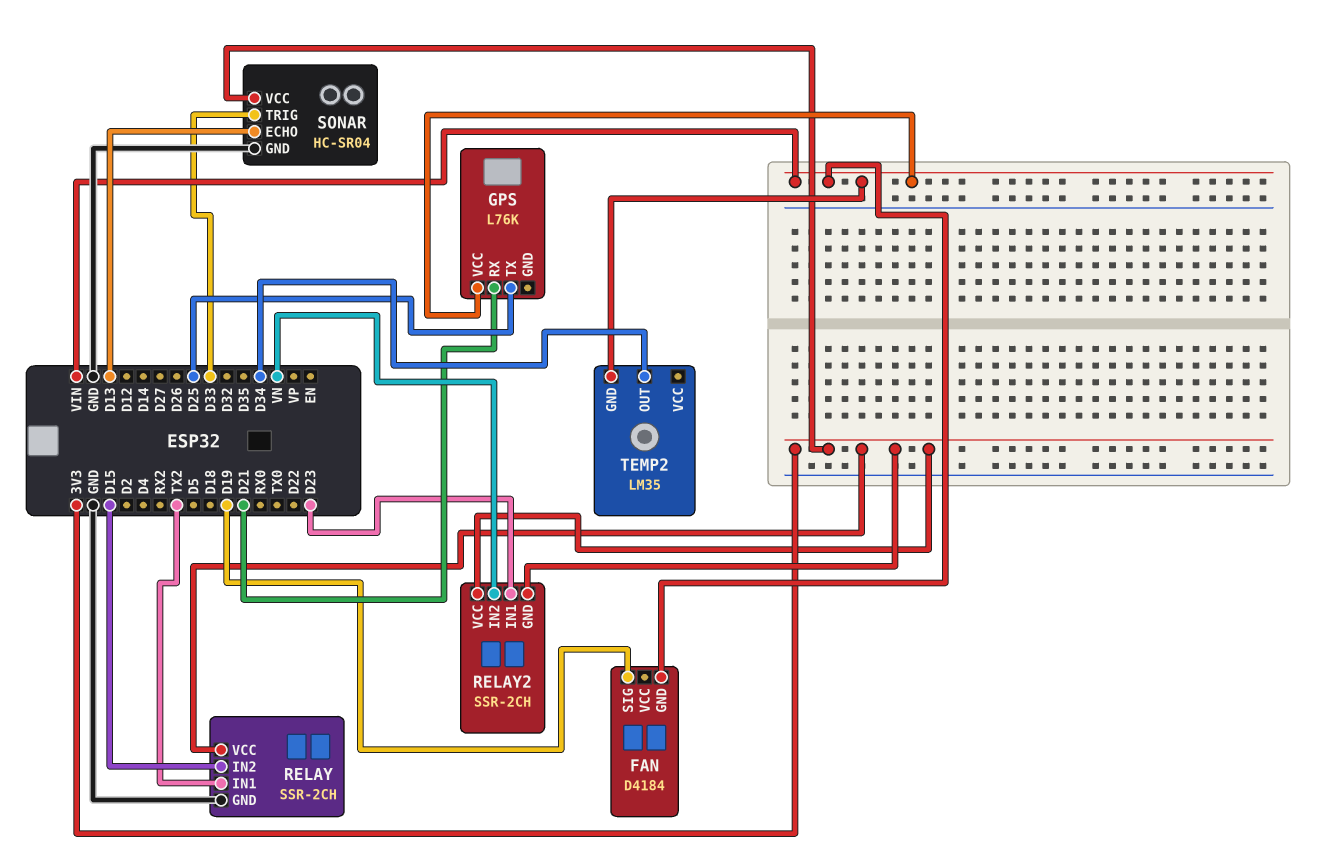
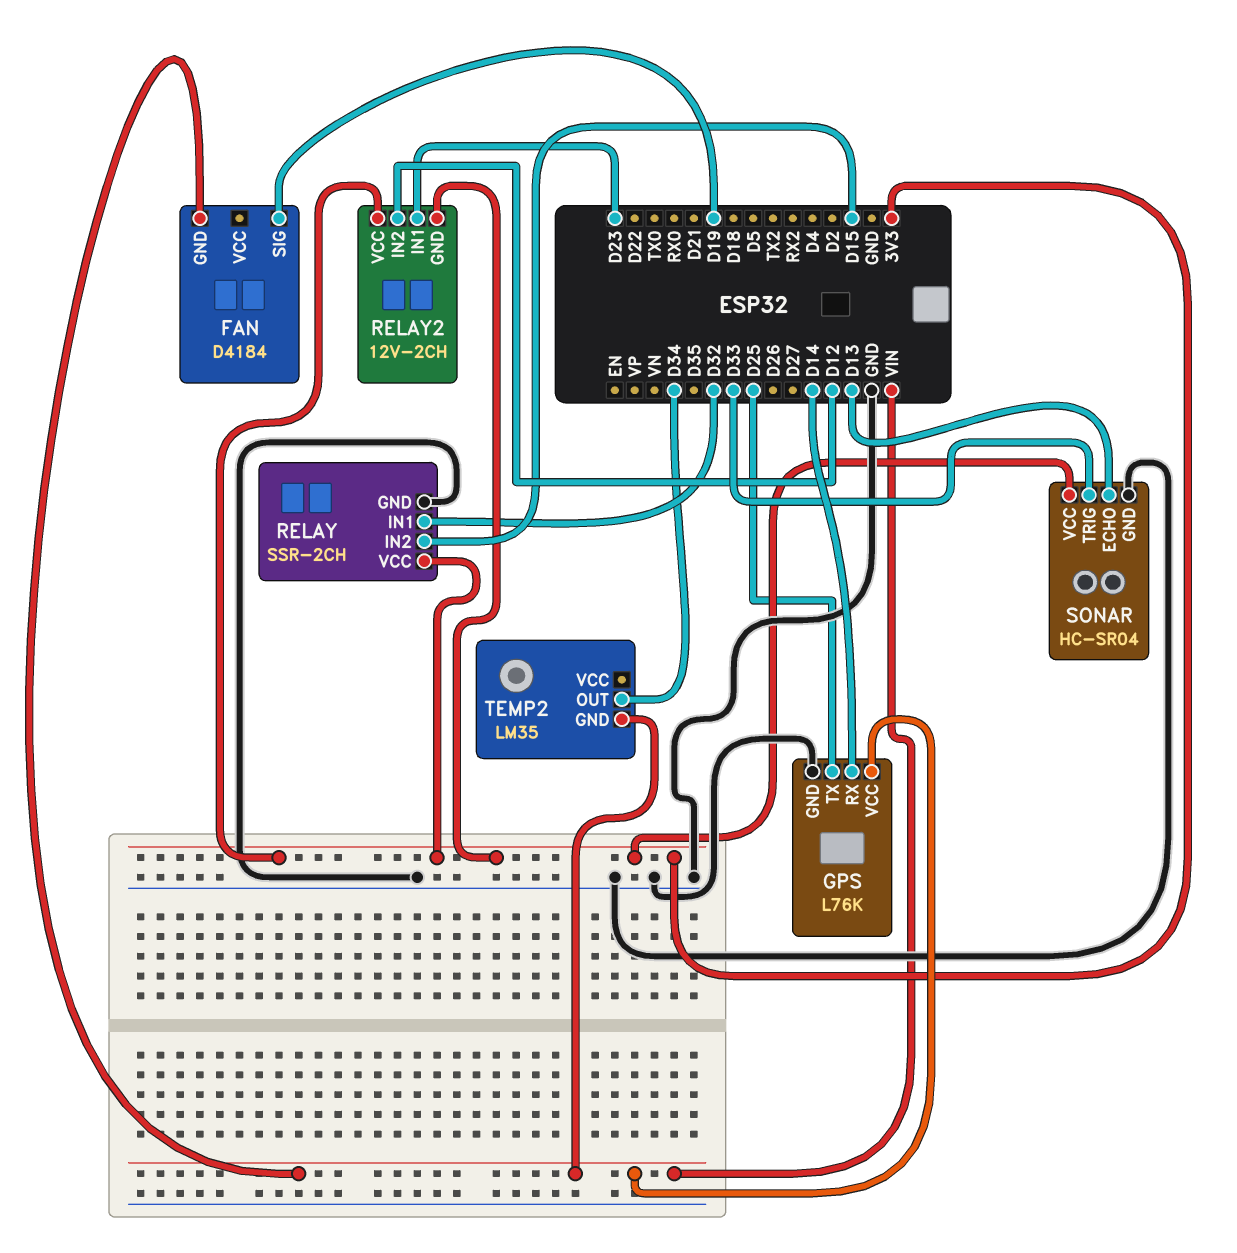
GPS pin GND: none -> GND
GPS pin RX: D21 -> D14
RELAY pin IN1: TX2 -> D32
RELAY2: SSR-2CH -> 12V-2CH
RELAY2 pin IN2: VN -> D12

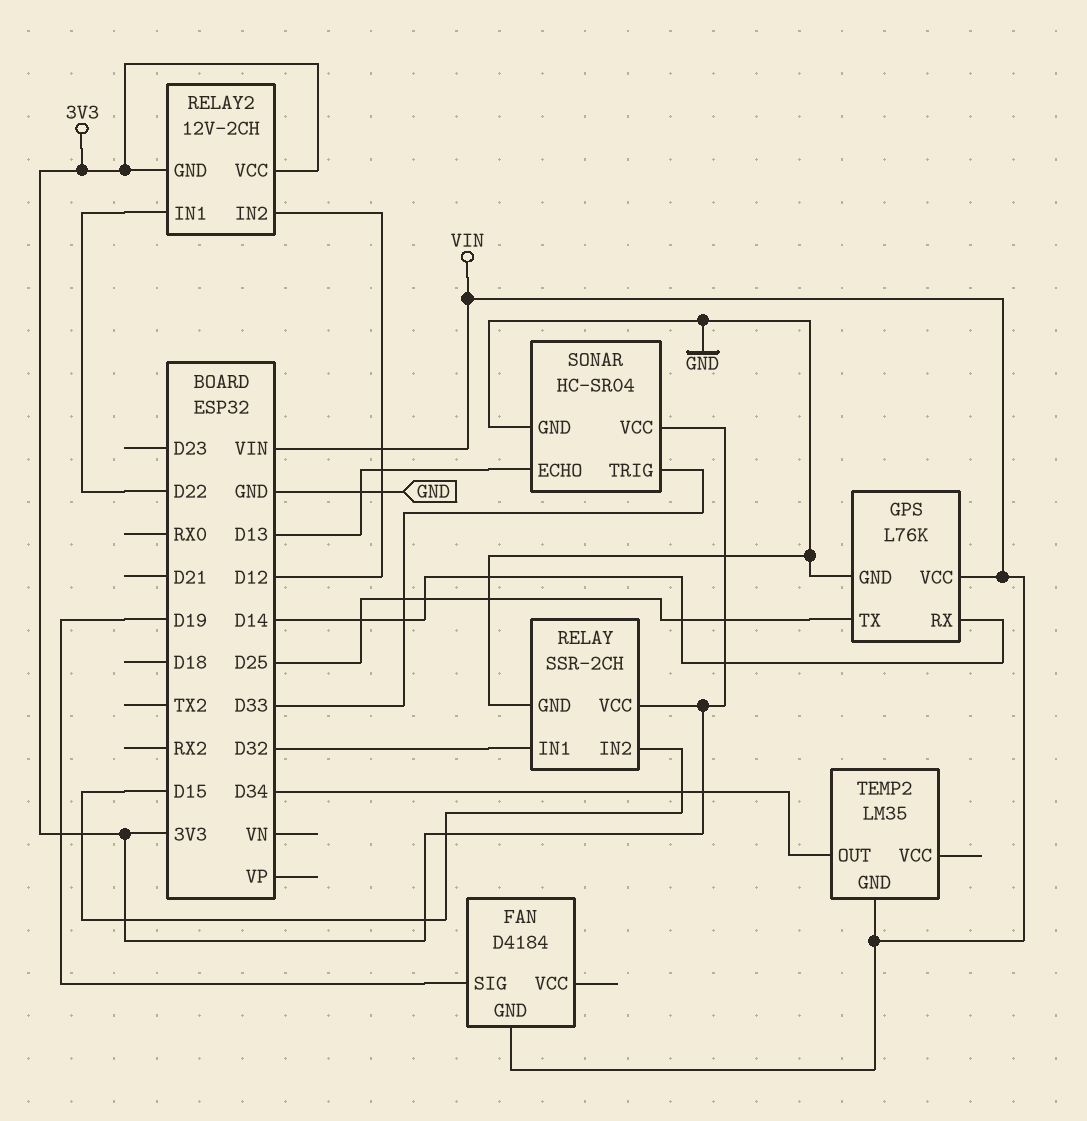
RELAY2 pin IN1: D23 -> D22

